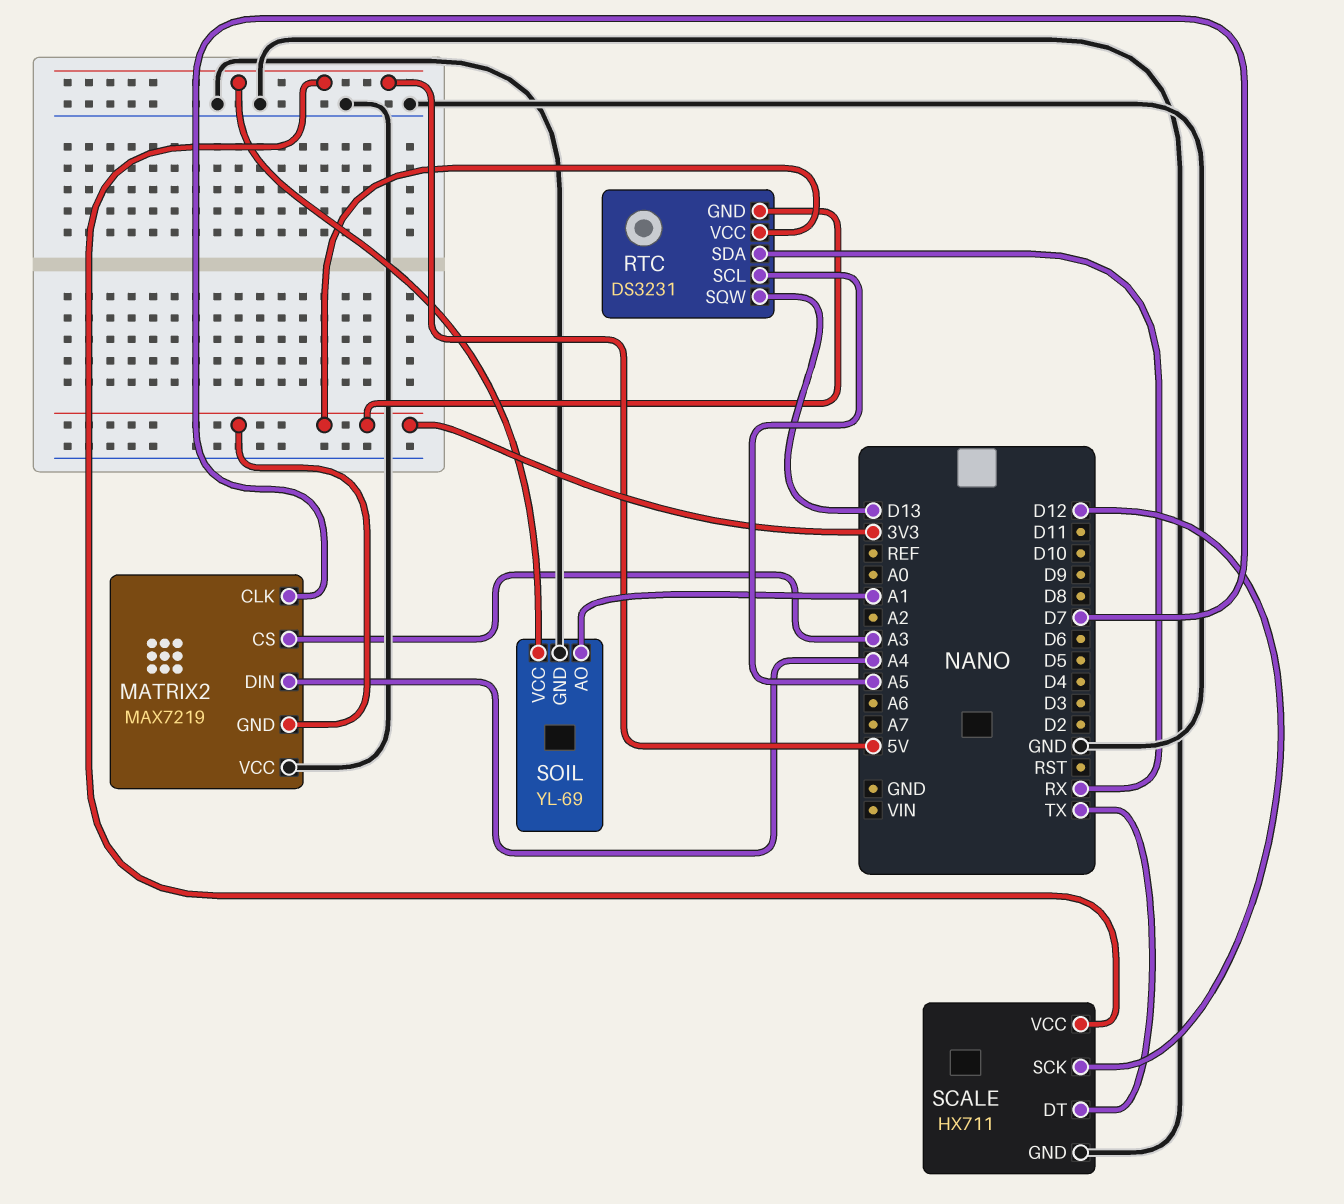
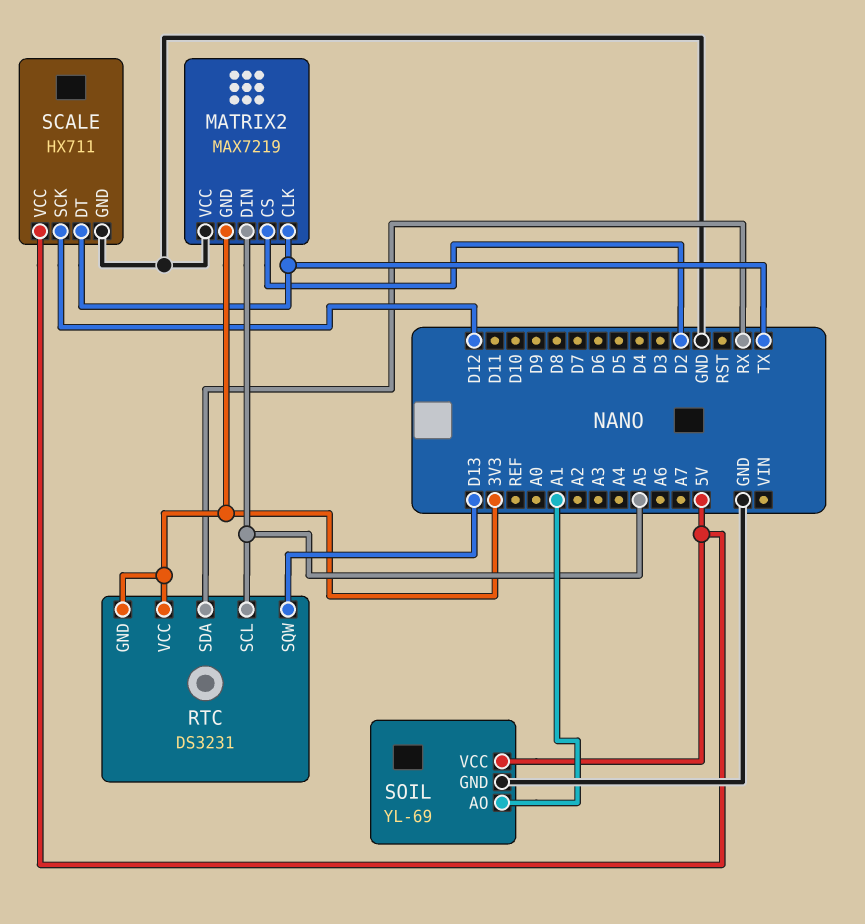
MATRIX2 pin CLK: D7 -> TX
MATRIX2 pin CS: A3 -> D2
MATRIX2 pin DIN: A4 -> A5

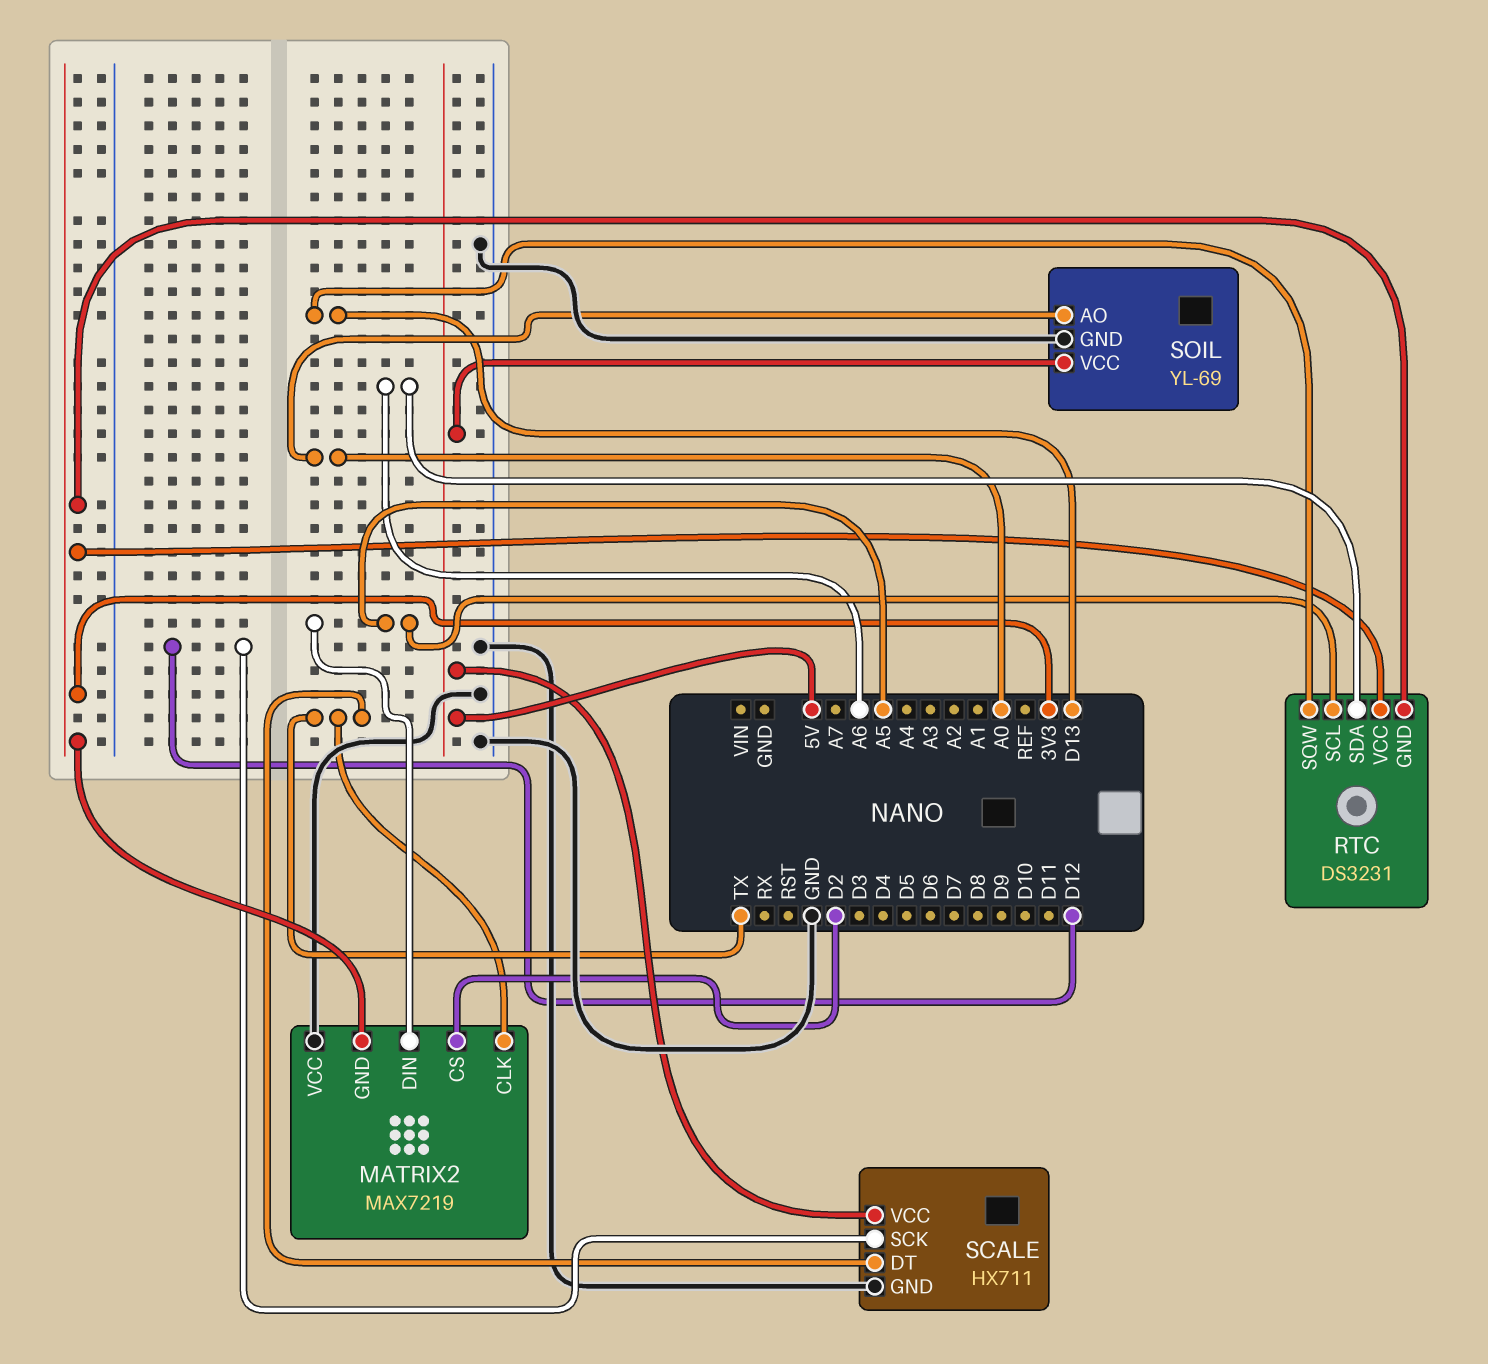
RTC pin SDA: RX -> A6
SOIL pin AO: A1 -> A0

